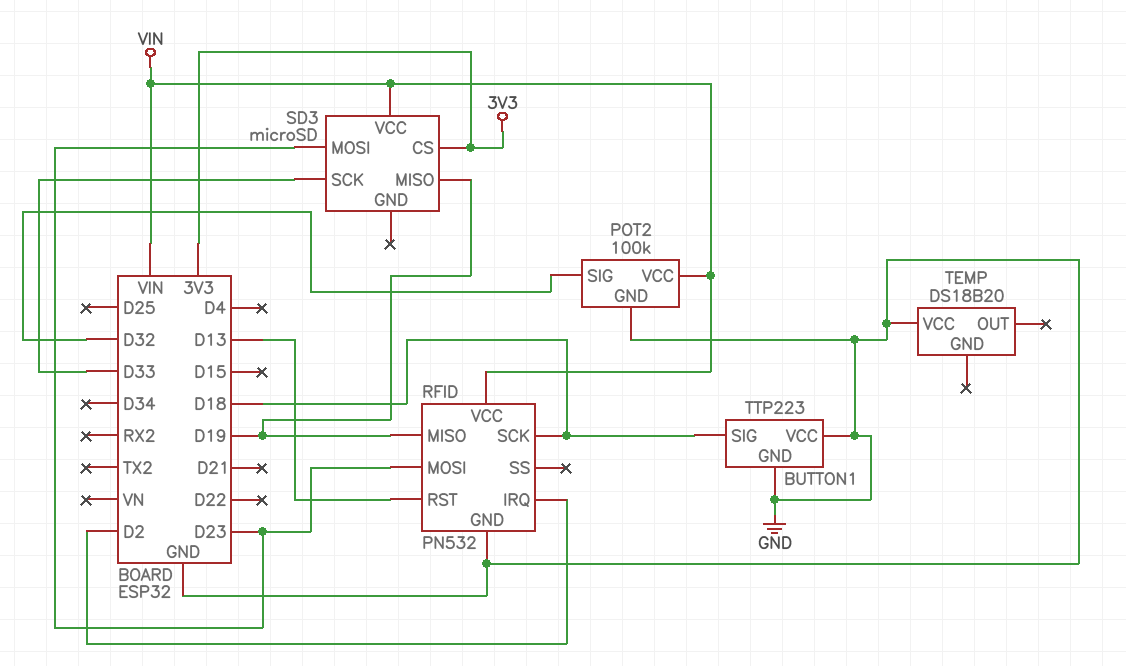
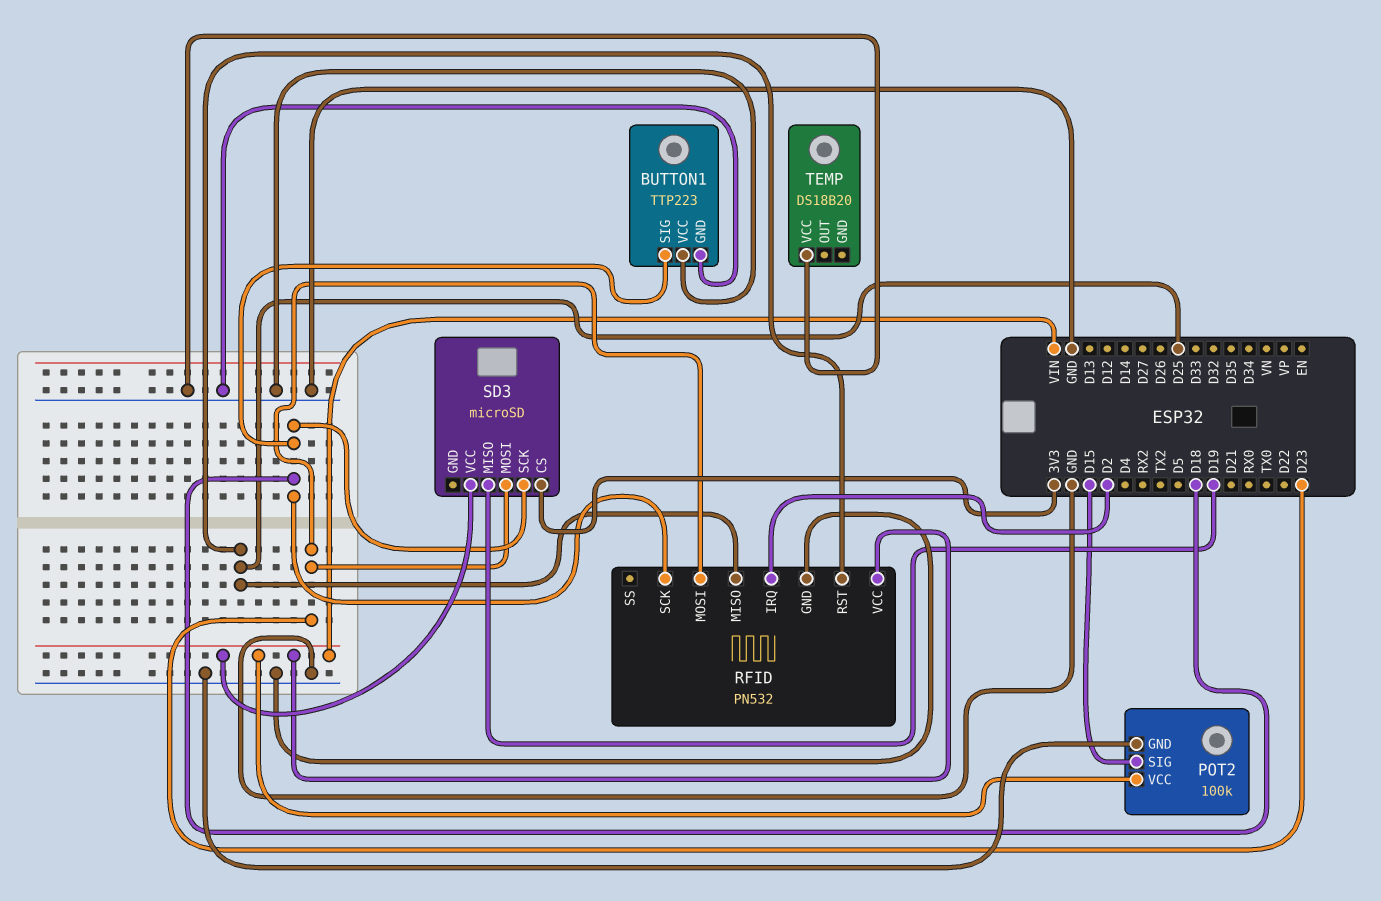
POT2 pin SIG: D32 -> D15
RFID pin MISO: D19 -> D25
RFID pin RST: D13 -> D25
SD3 pin SCK: D33 -> D18

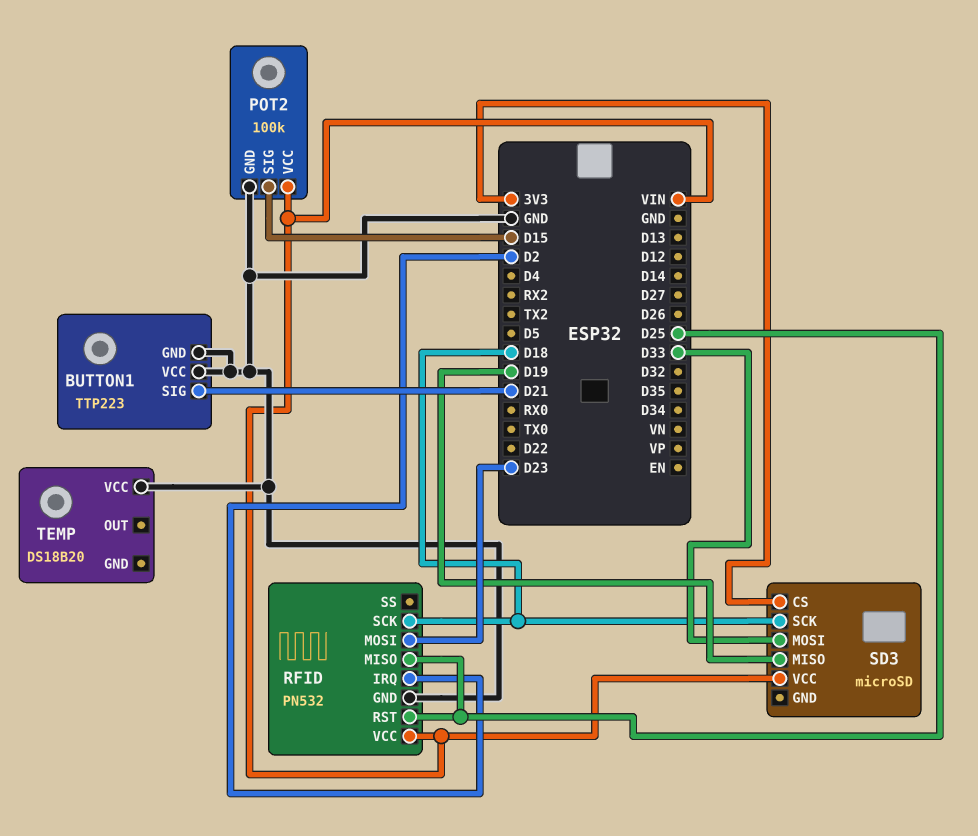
BUTTON1 pin SIG: D18 -> D21
SD3 pin MOSI: D23 -> D33

